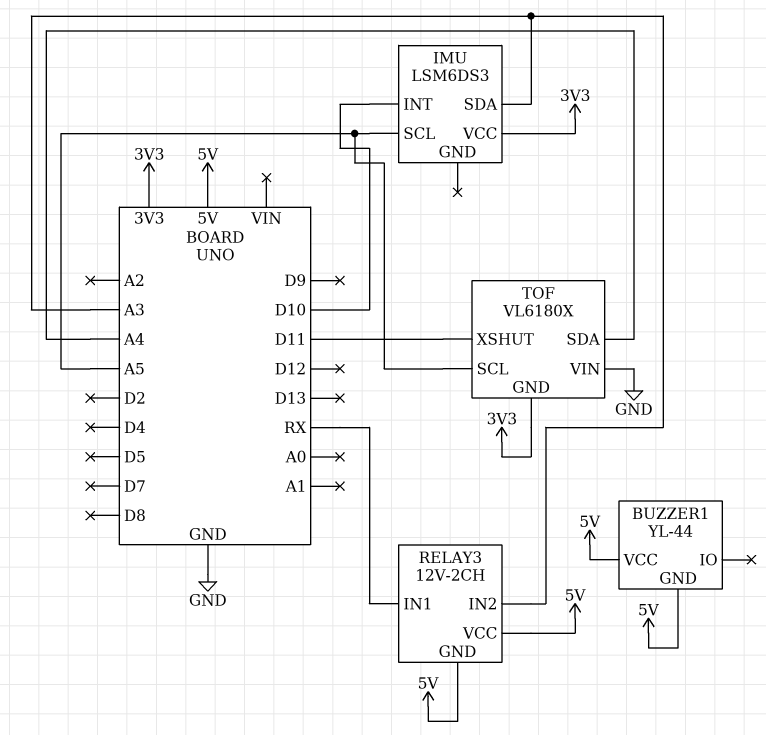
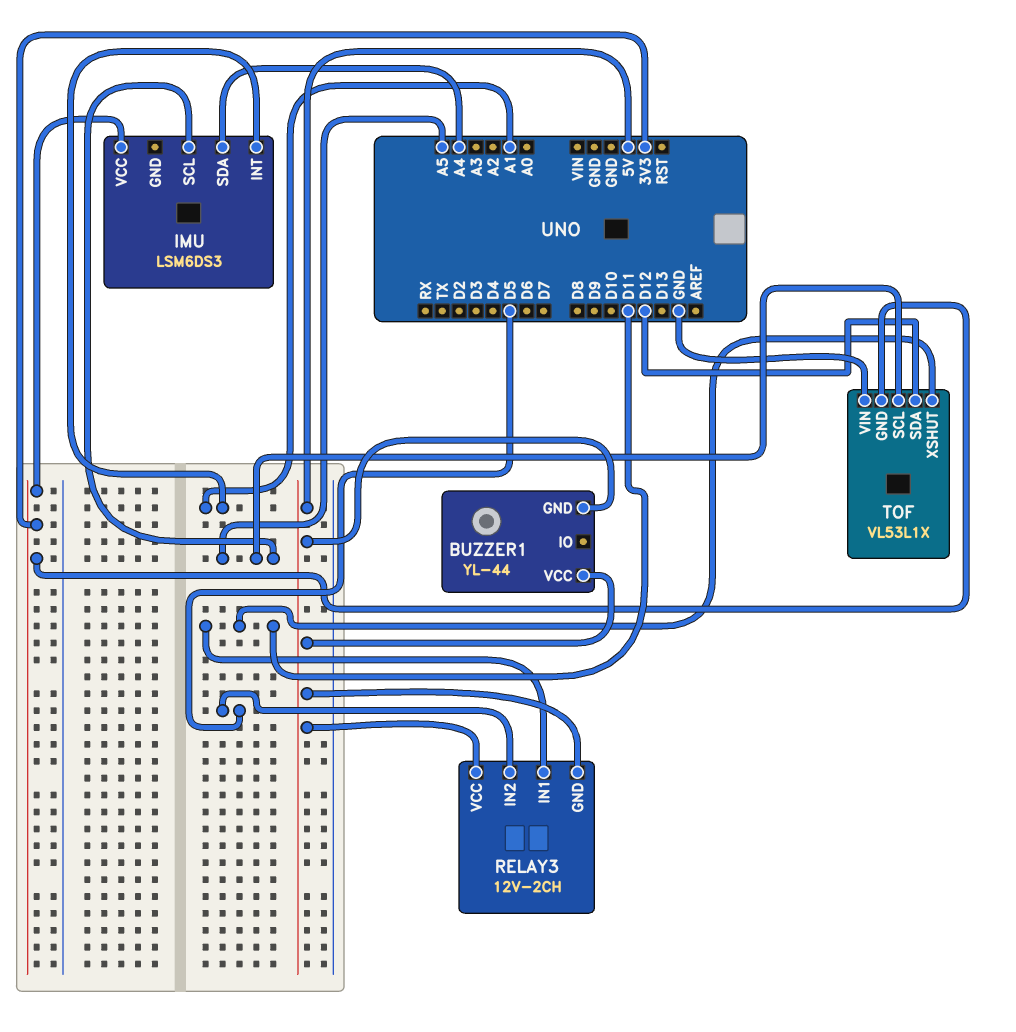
IMU pin INT: D10 -> A1
IMU pin SDA: A3 -> A4
RELAY3 pin IN1: RX -> D11
RELAY3 pin IN2: A3 -> D5
TOF: VL6180X -> VL53L1X
TOF pin SDA: A4 -> D12

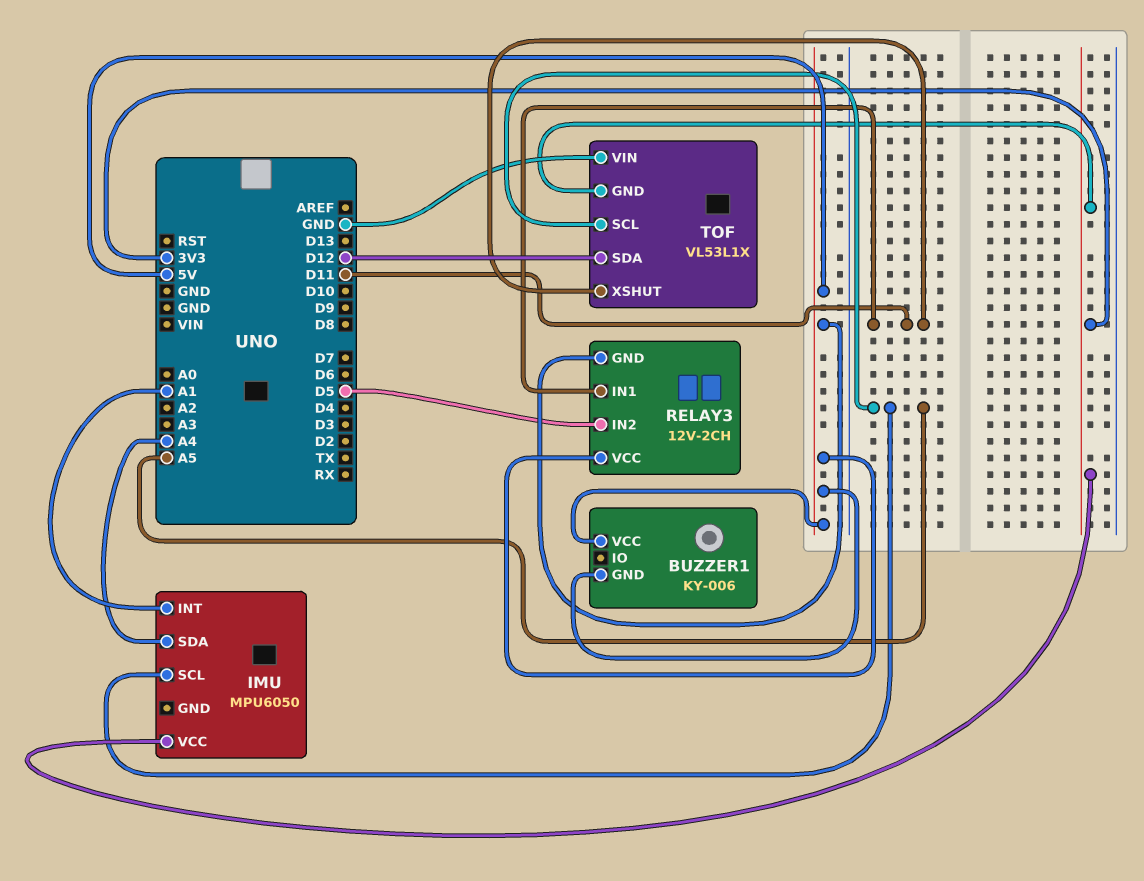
BUZZER1: YL-44 -> KY-006
IMU: LSM6DS3 -> MPU6050

